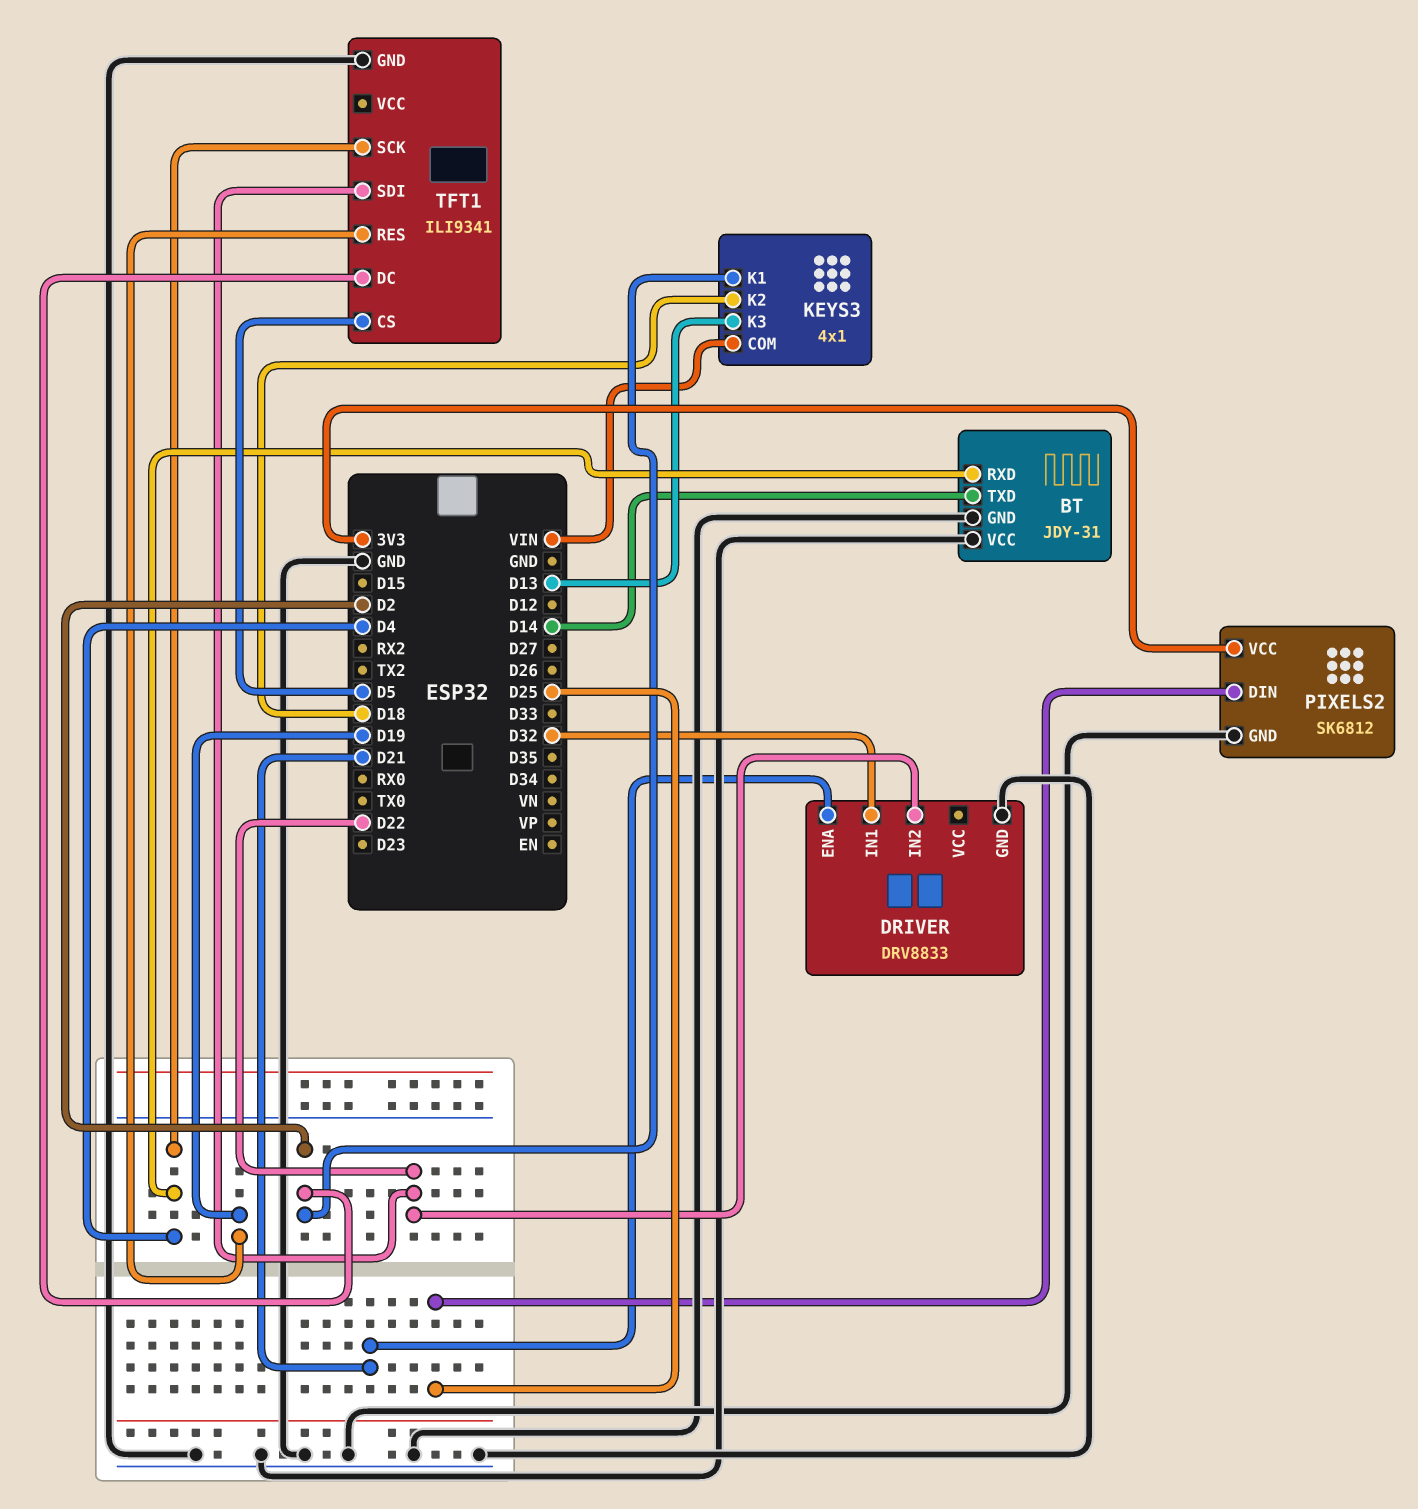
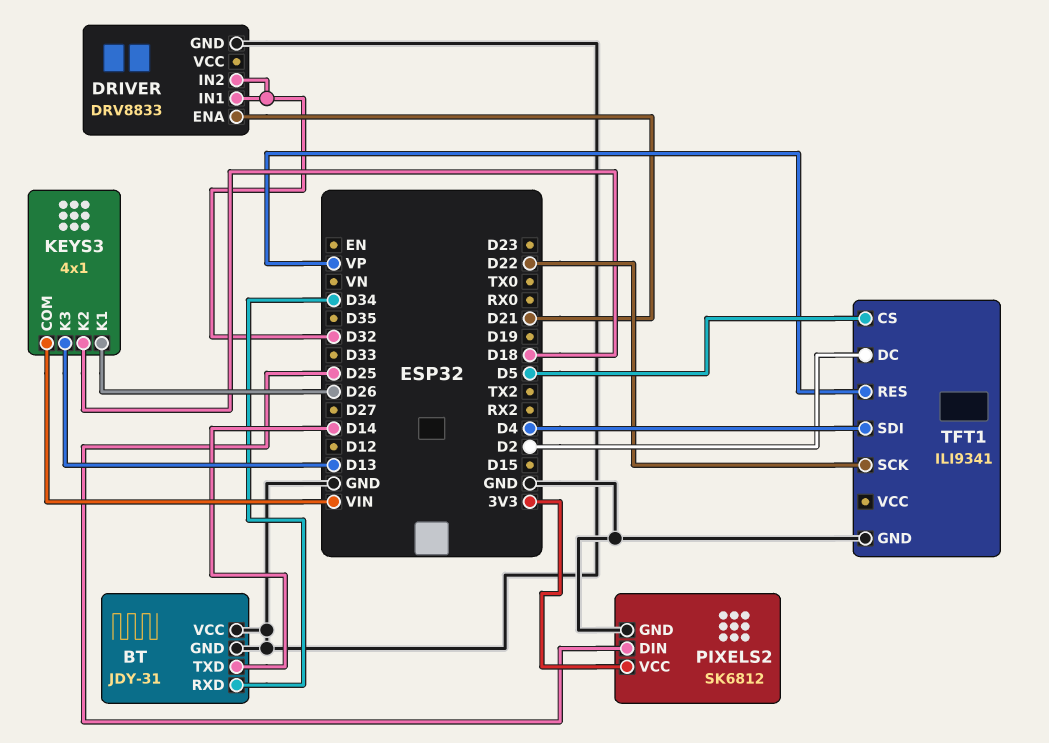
BT pin RXD: D4 -> D34
DRIVER pin IN2: D22 -> D32
KEYS3 pin K1: D2 -> D26
TFT1 pin RES: D19 -> VP
TFT1 pin SCK: D4 -> D22
TFT1 pin SDI: D22 -> D4

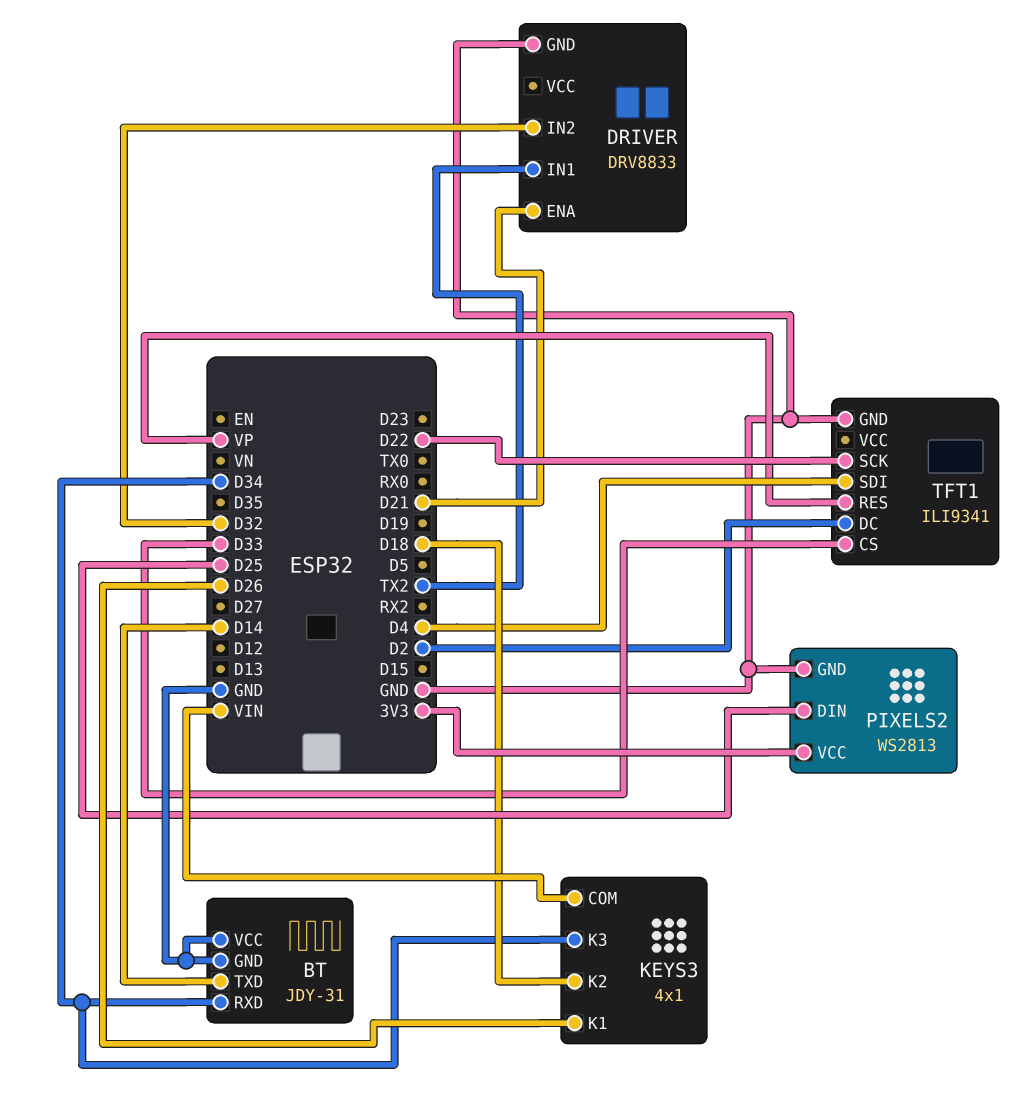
DRIVER pin IN1: D32 -> TX2
KEYS3 pin K3: D13 -> D34
PIXELS2: SK6812 -> WS2813
TFT1 pin CS: D5 -> D33

